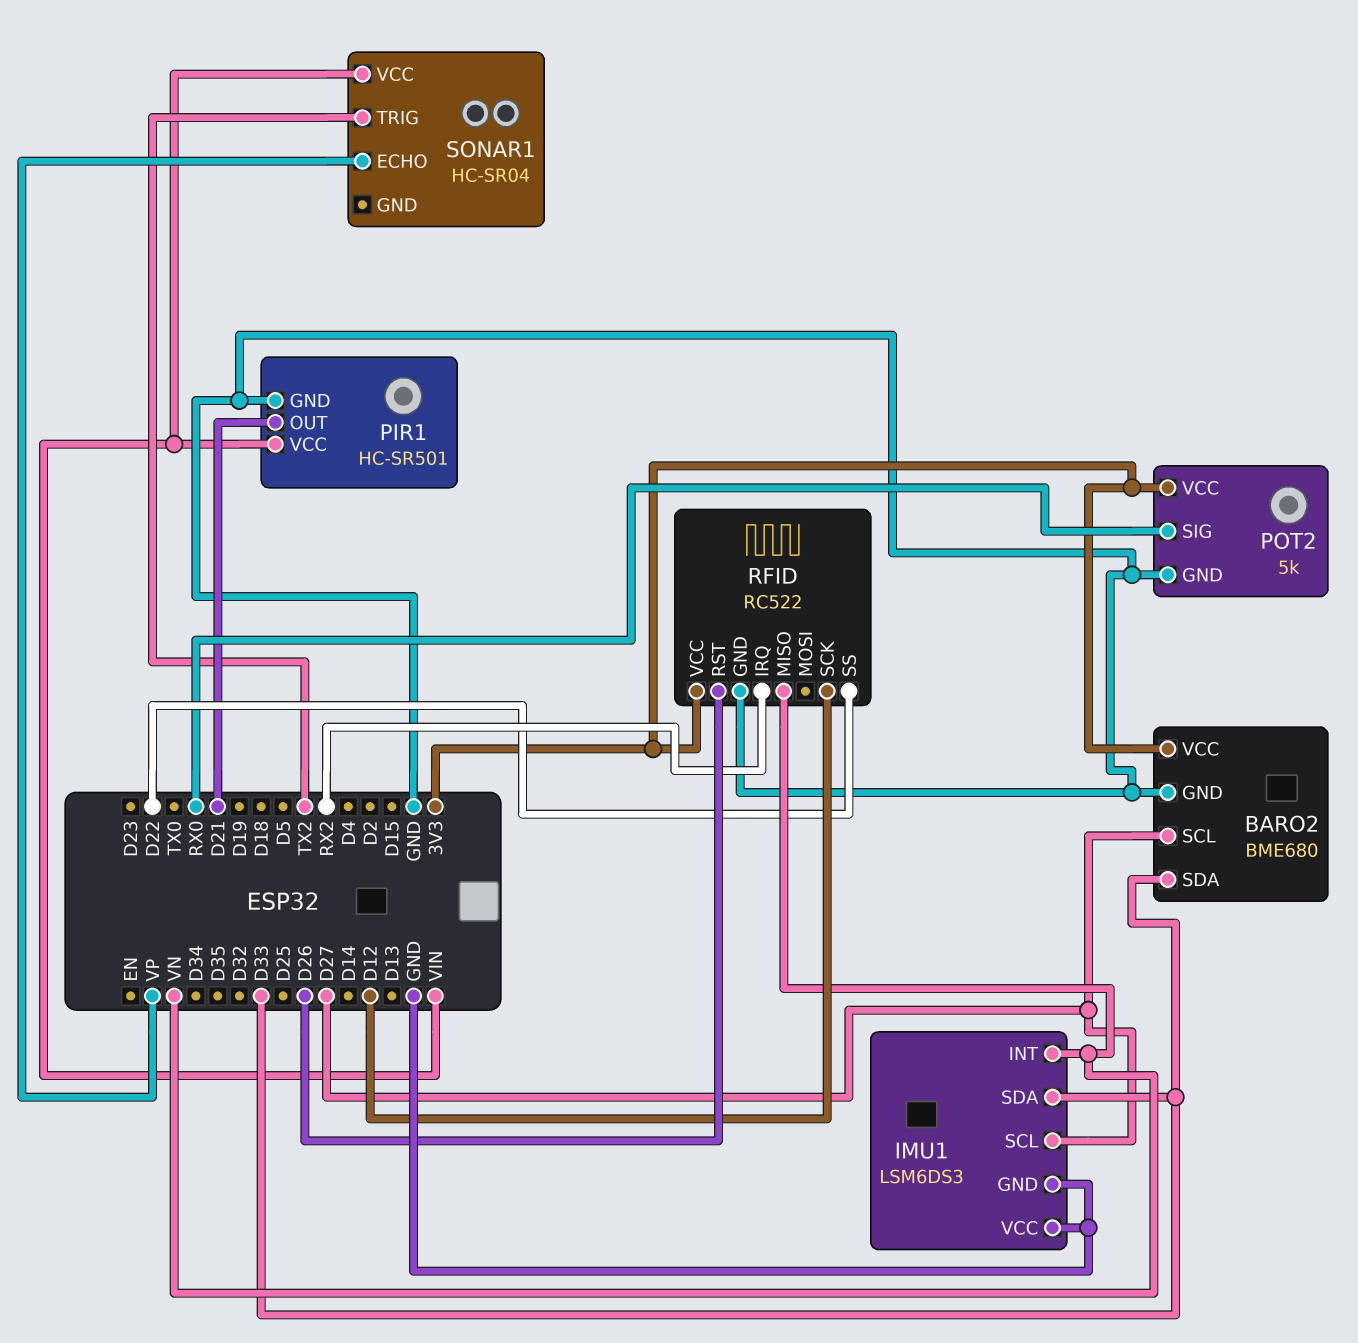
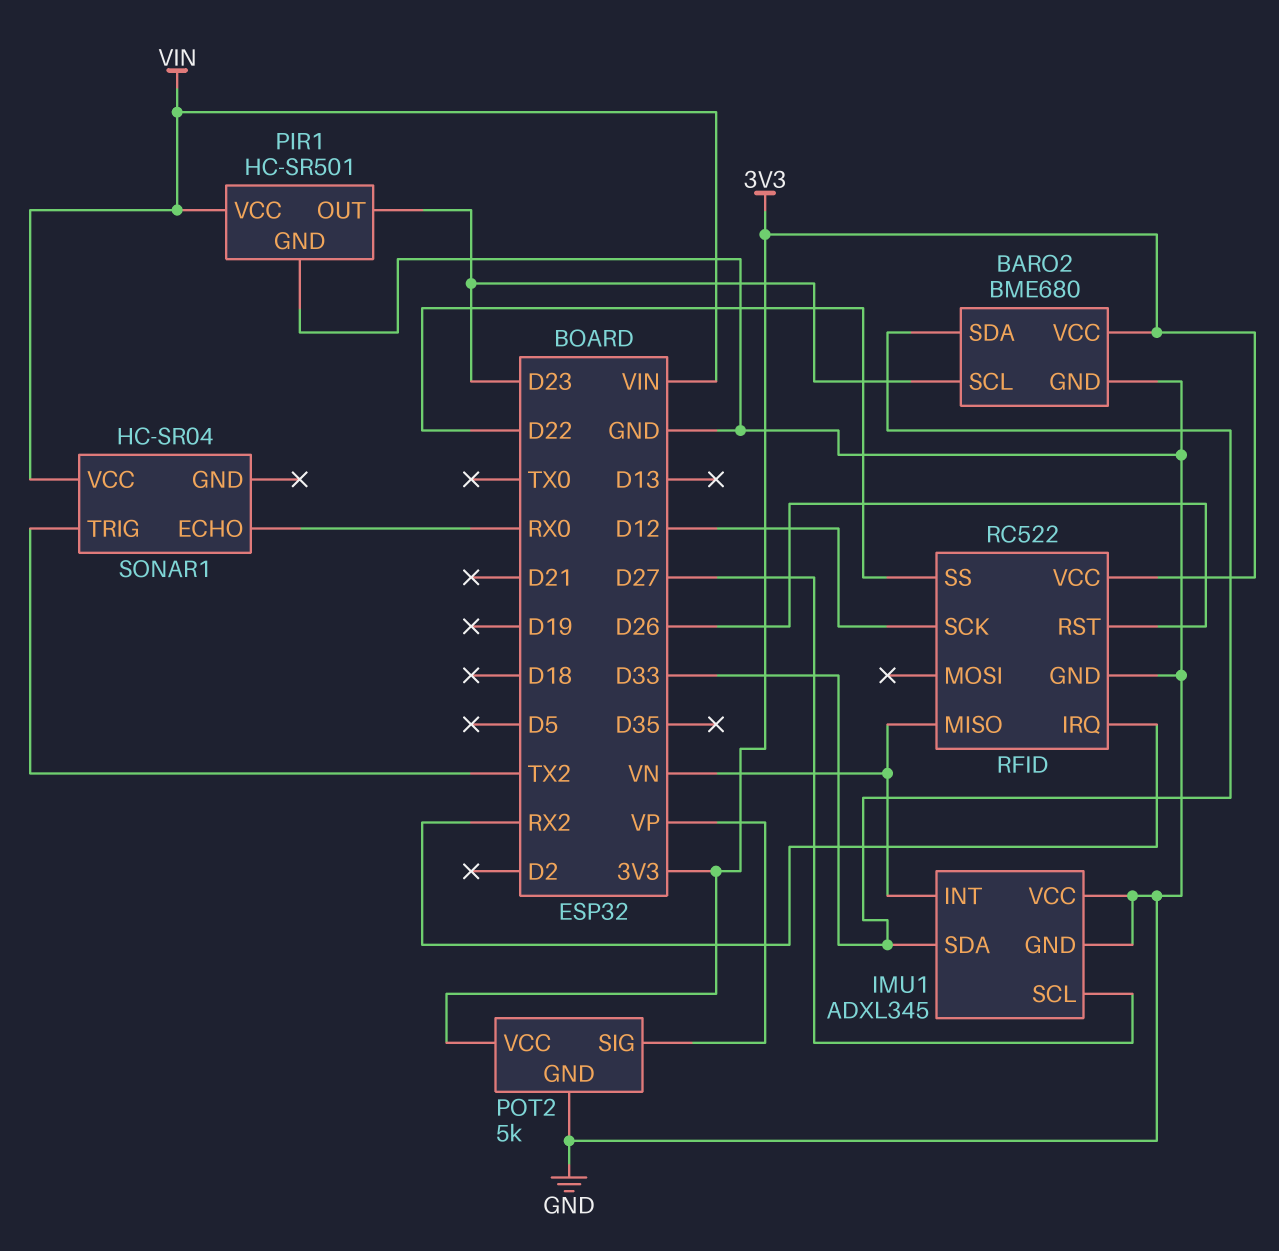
BARO2 pin SCL: D27 -> D23
IMU1: LSM6DS3 -> ADXL345
PIR1 pin OUT: D21 -> D23
POT2 pin SIG: RX0 -> VP
SONAR1 pin ECHO: VP -> RX0

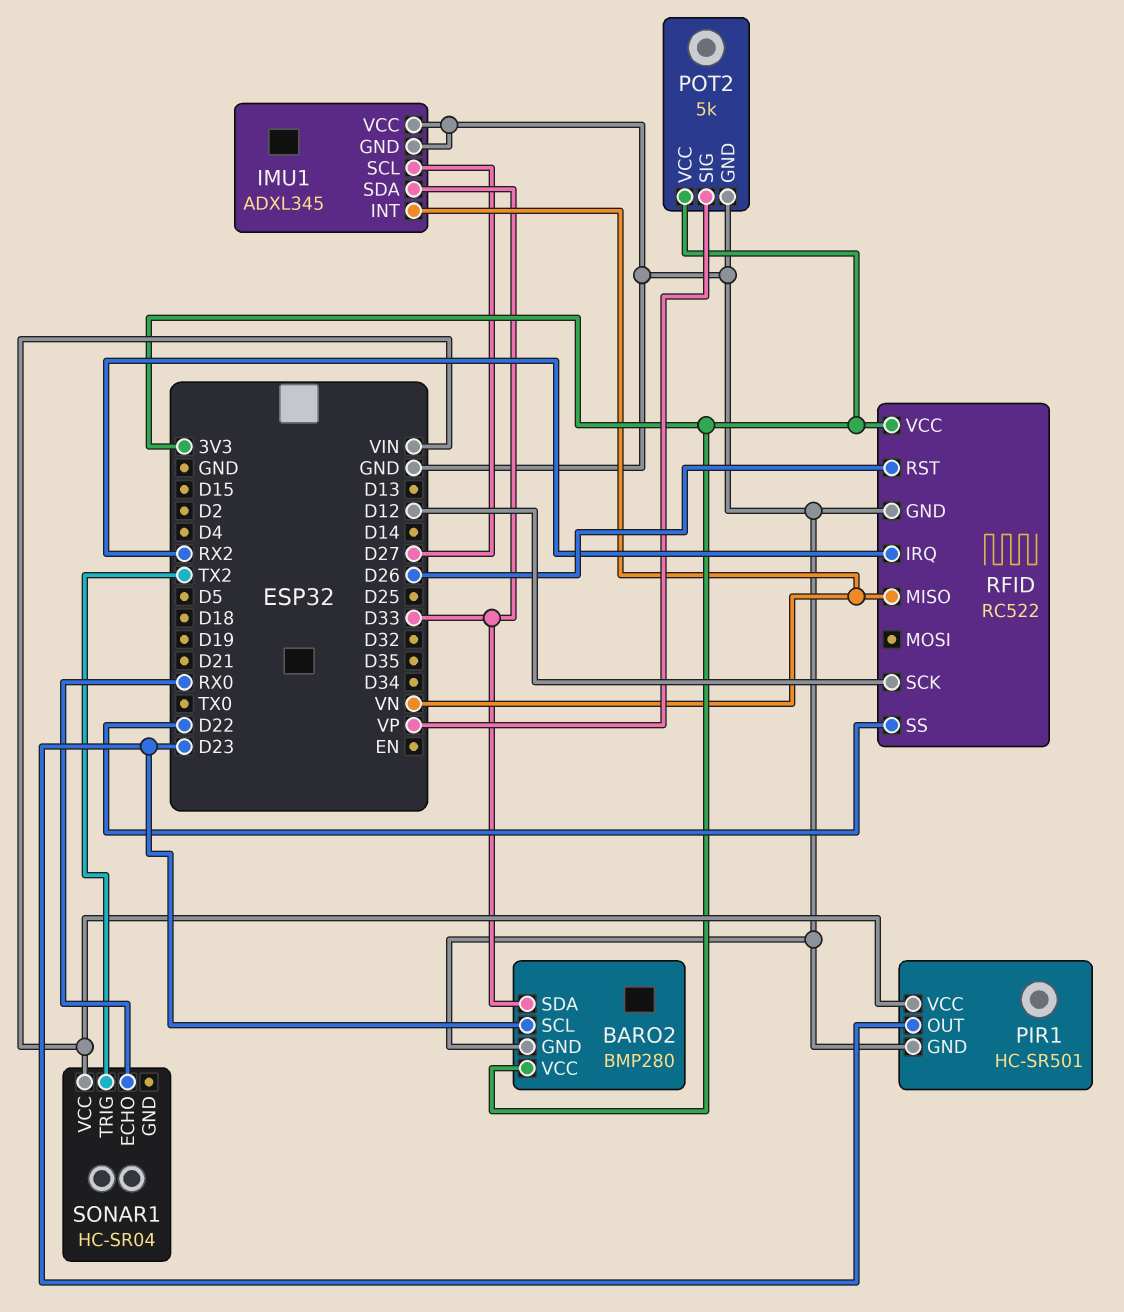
BARO2: BME680 -> BMP280

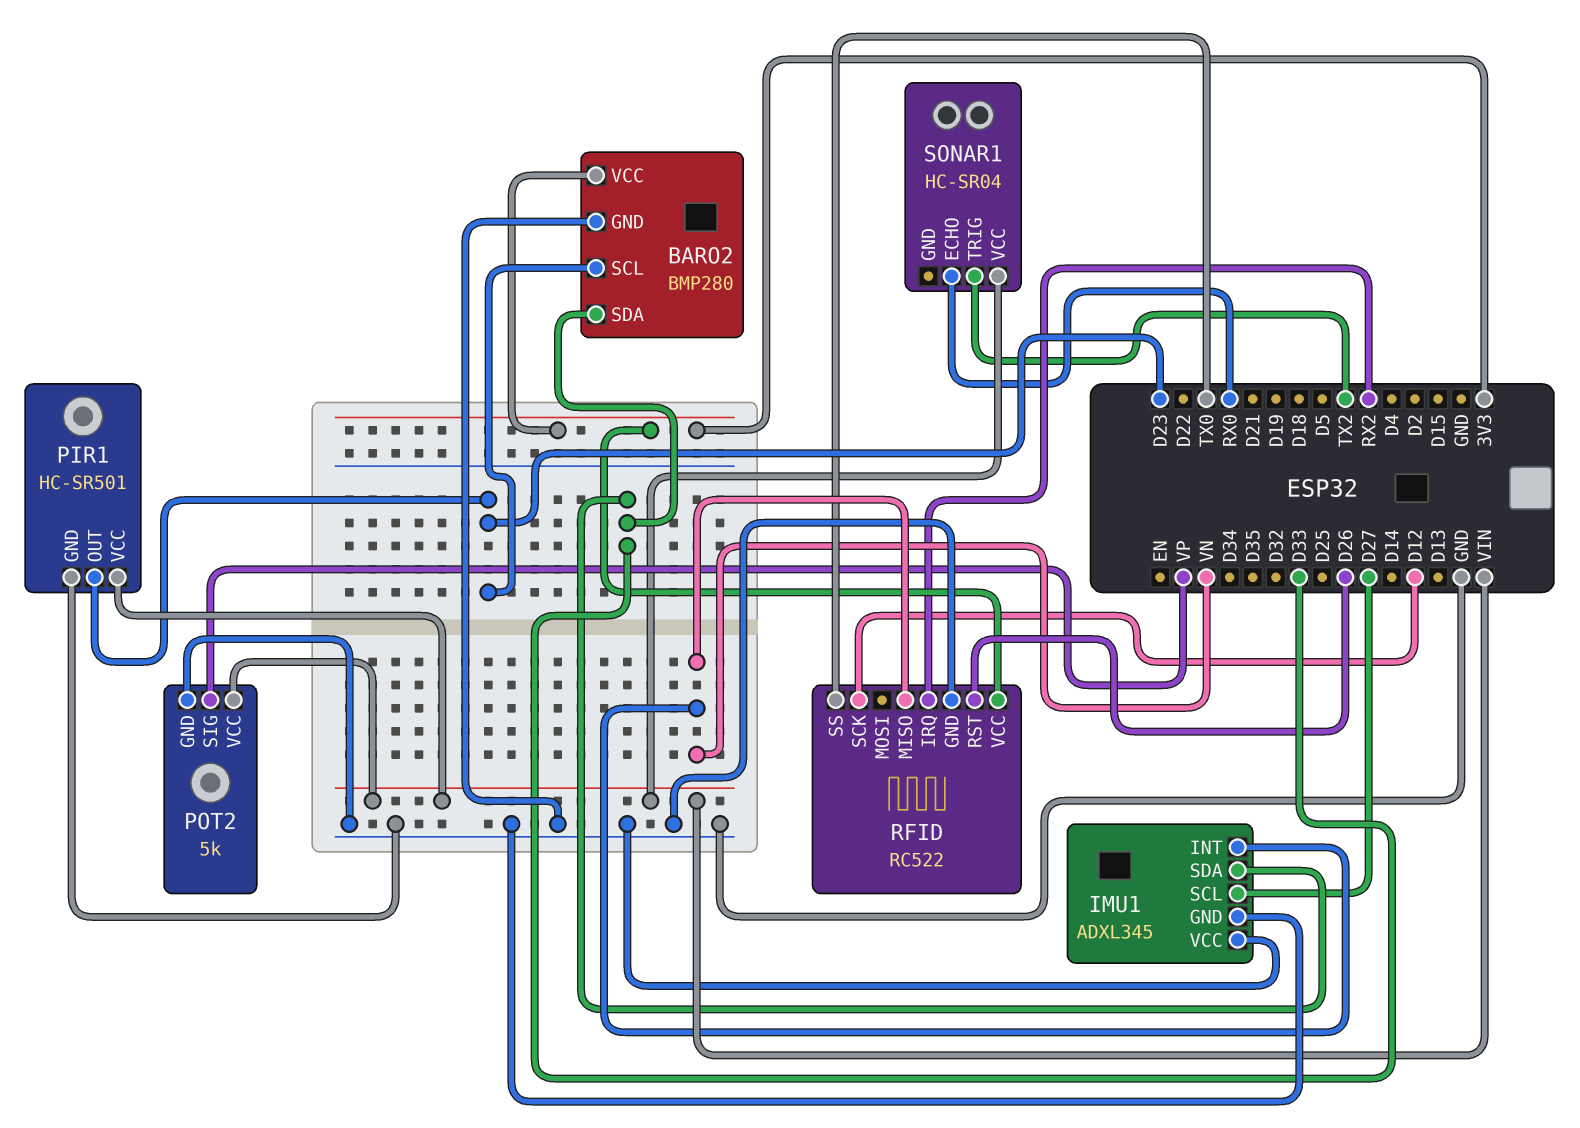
POT2 pin VCC: 3V3 -> VIN
RFID pin SS: D22 -> TX0

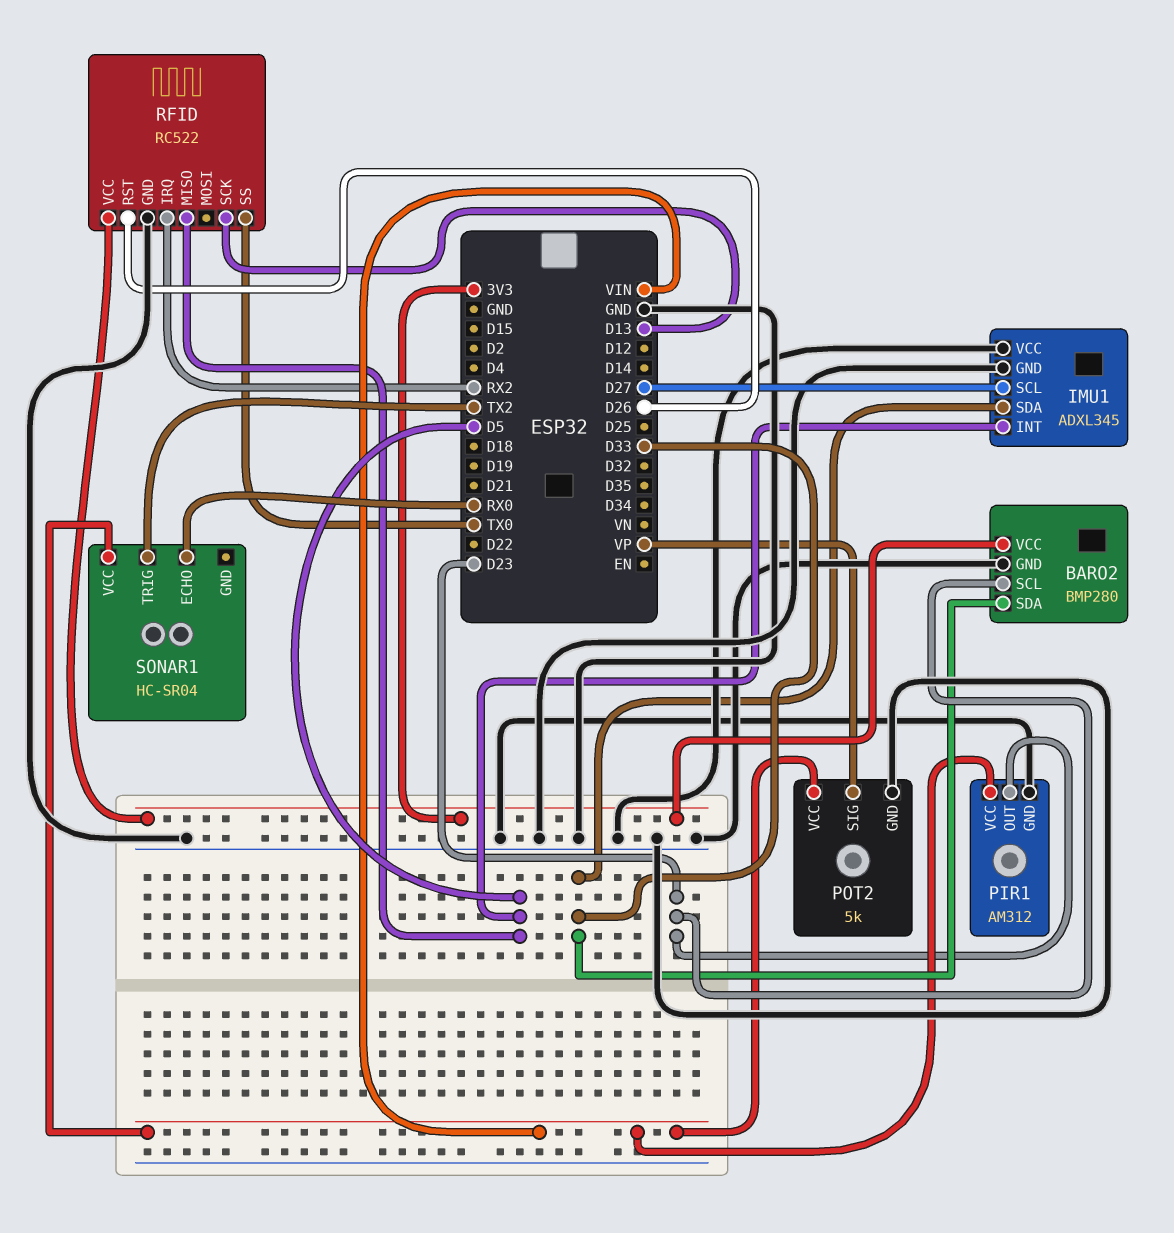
IMU1 pin INT: VN -> D5
PIR1: HC-SR501 -> AM312
RFID pin MISO: VN -> D5
RFID pin SCK: D12 -> D13

